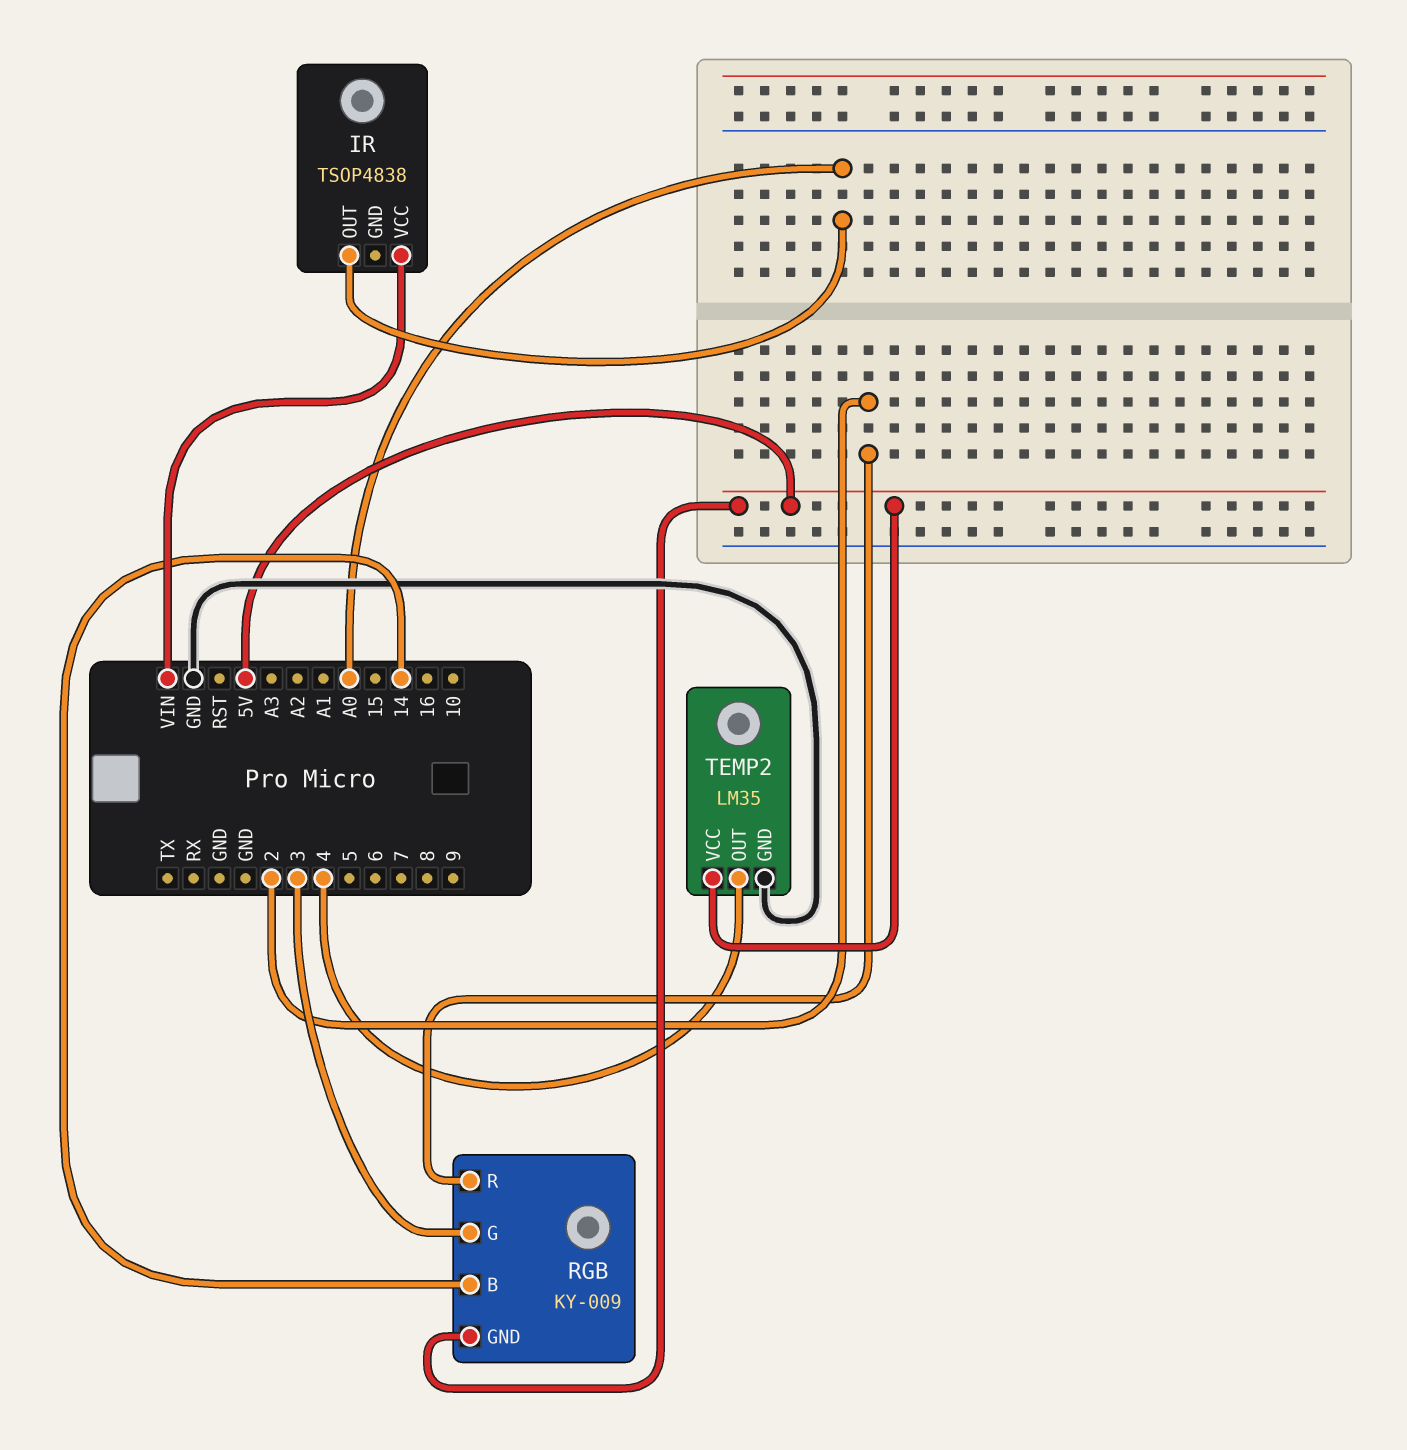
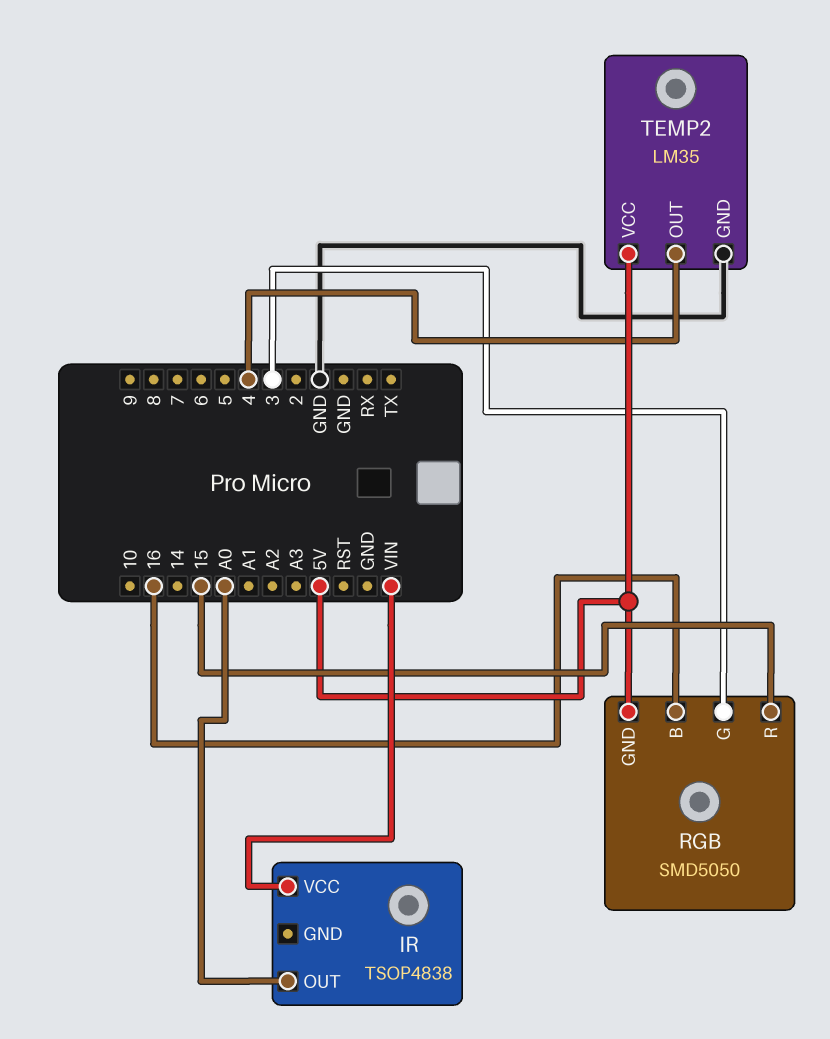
RGB: KY-009 -> SMD5050
RGB pin B: 14 -> 16
RGB pin R: 2 -> 15

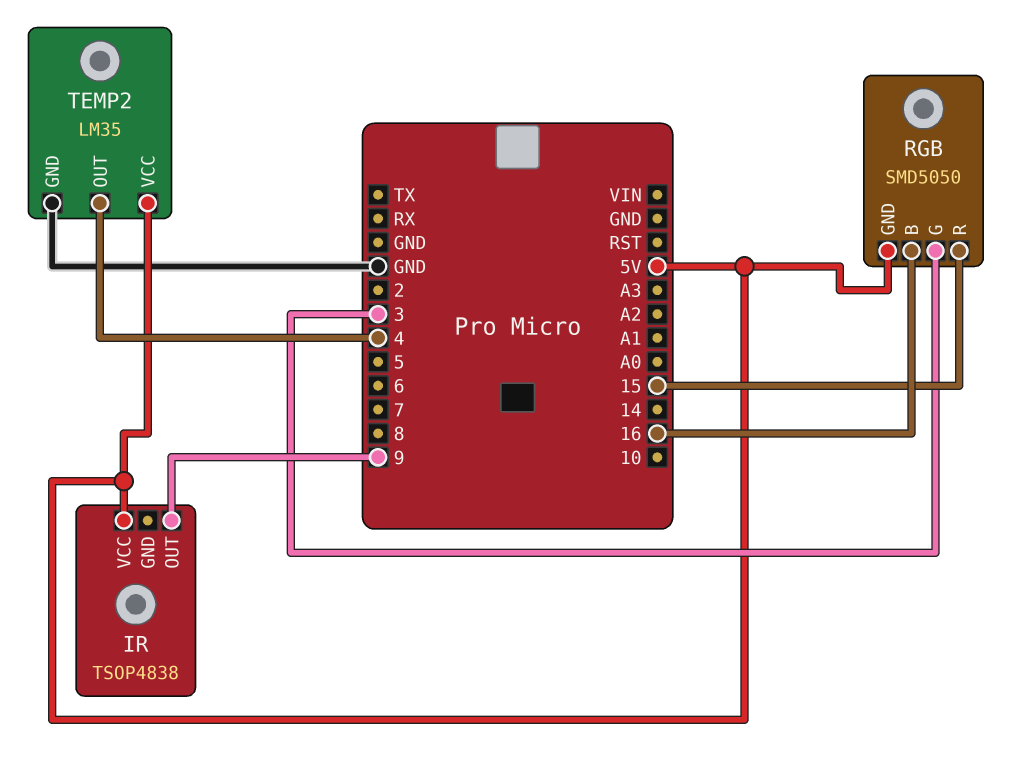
IR pin OUT: A0 -> 9
IR pin VCC: VIN -> 5V

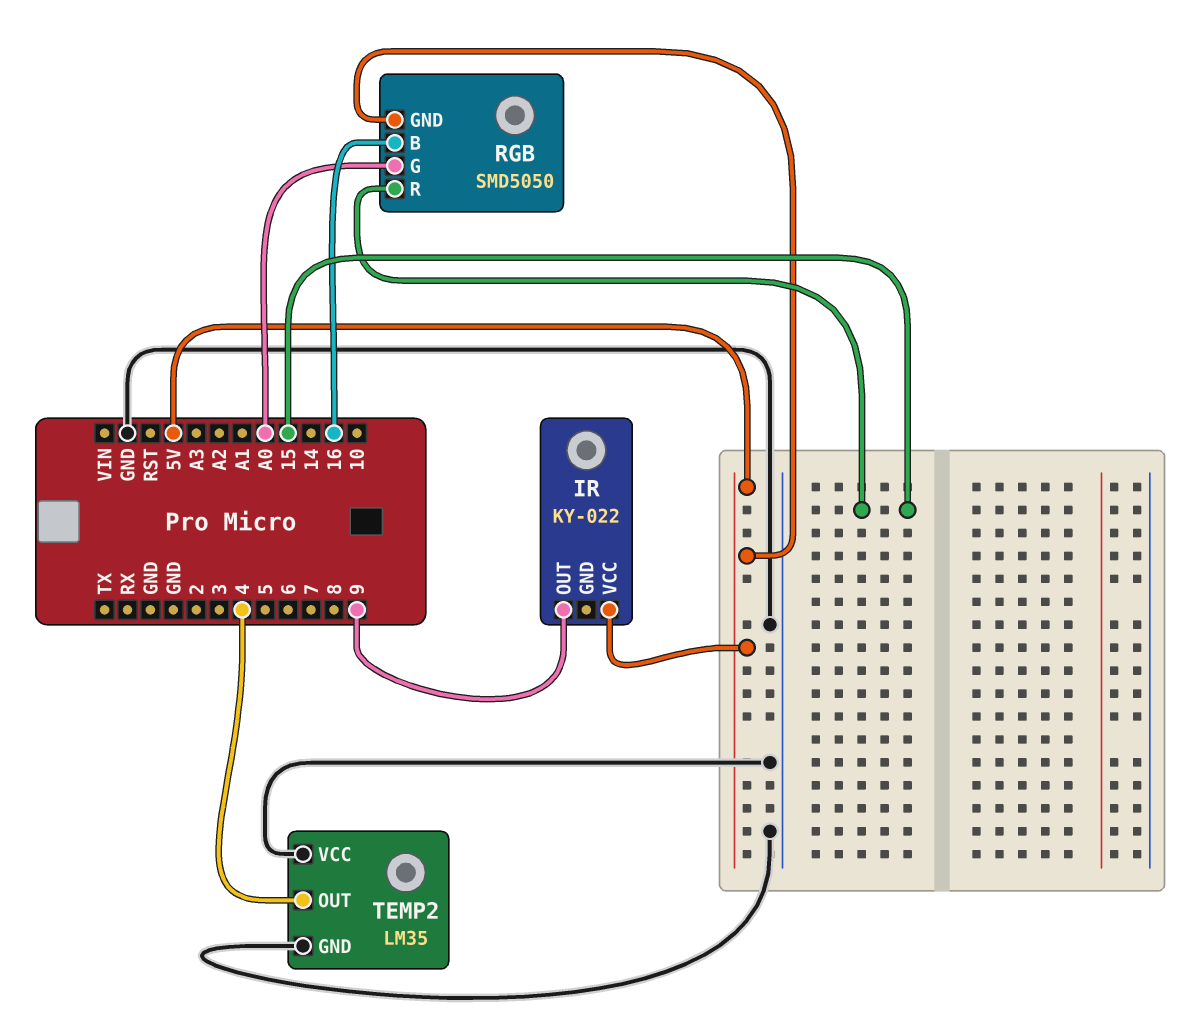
IR: TSOP4838 -> KY-022
RGB pin G: 3 -> A0
TEMP2 pin VCC: 5V -> GND

